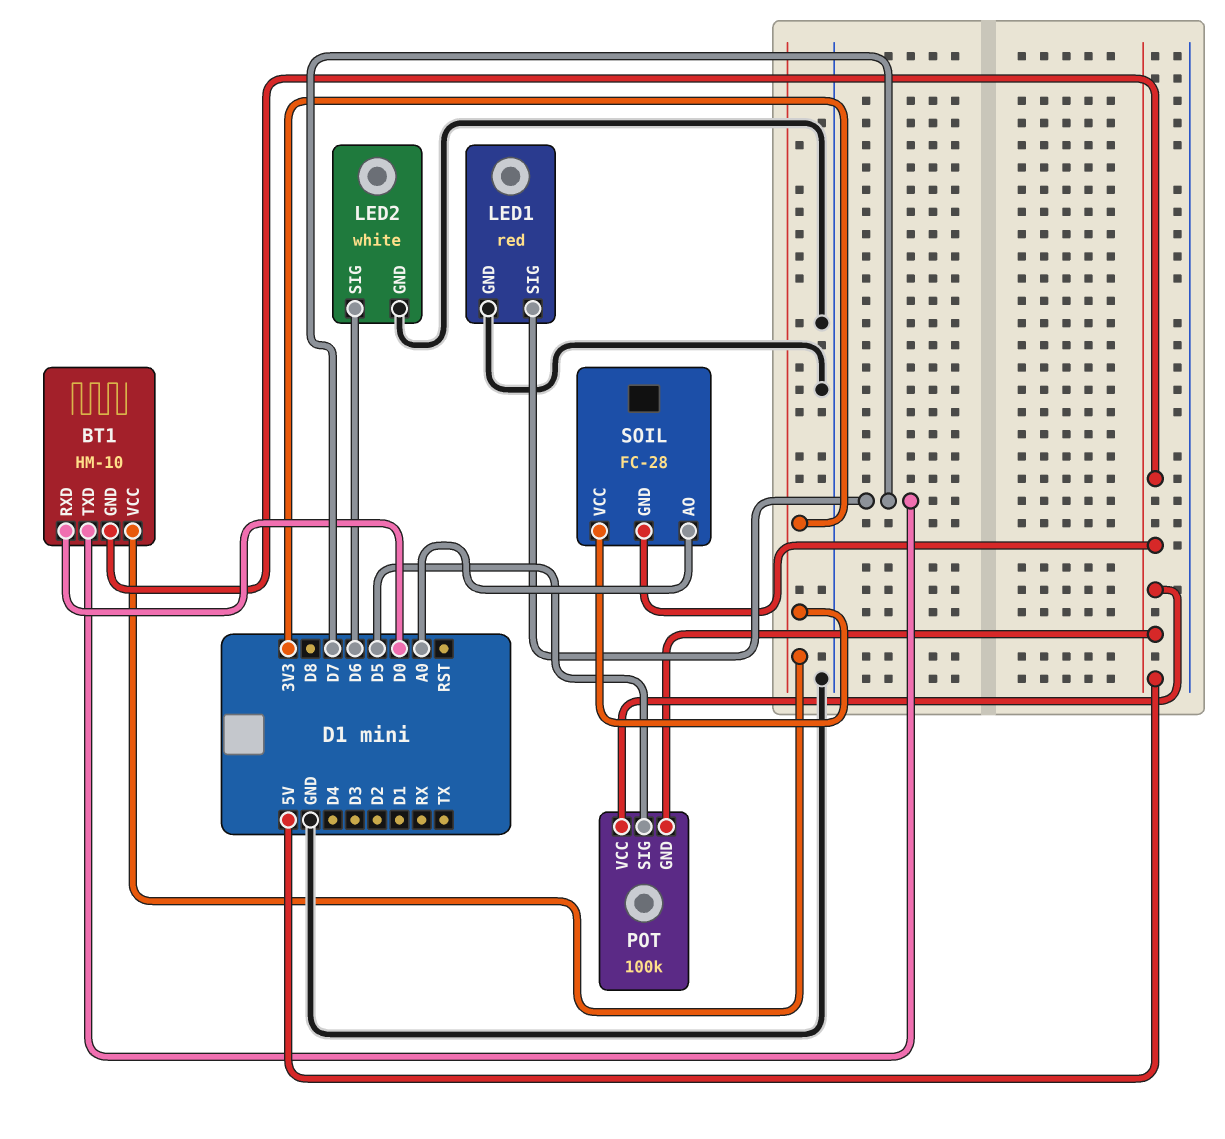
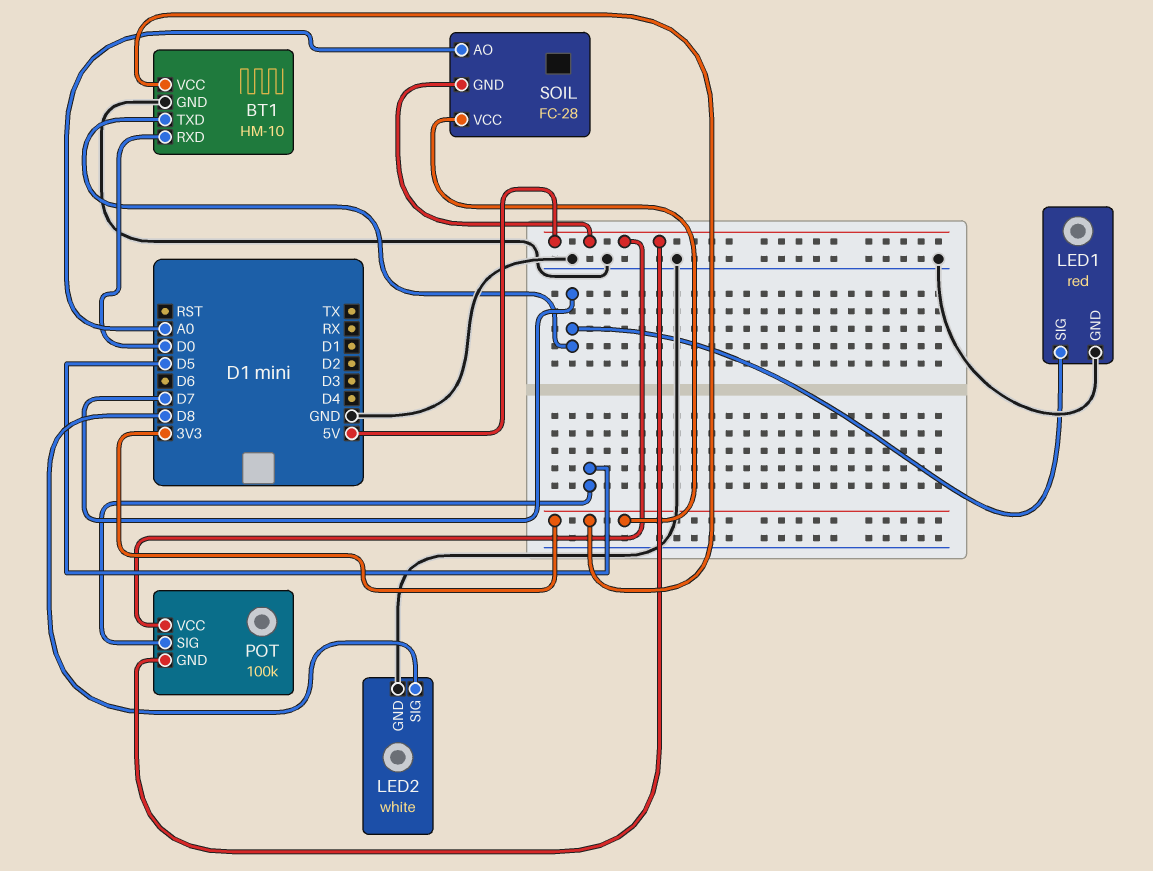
BT1 pin GND: 5V -> GND
LED2 pin SIG: D6 -> D8

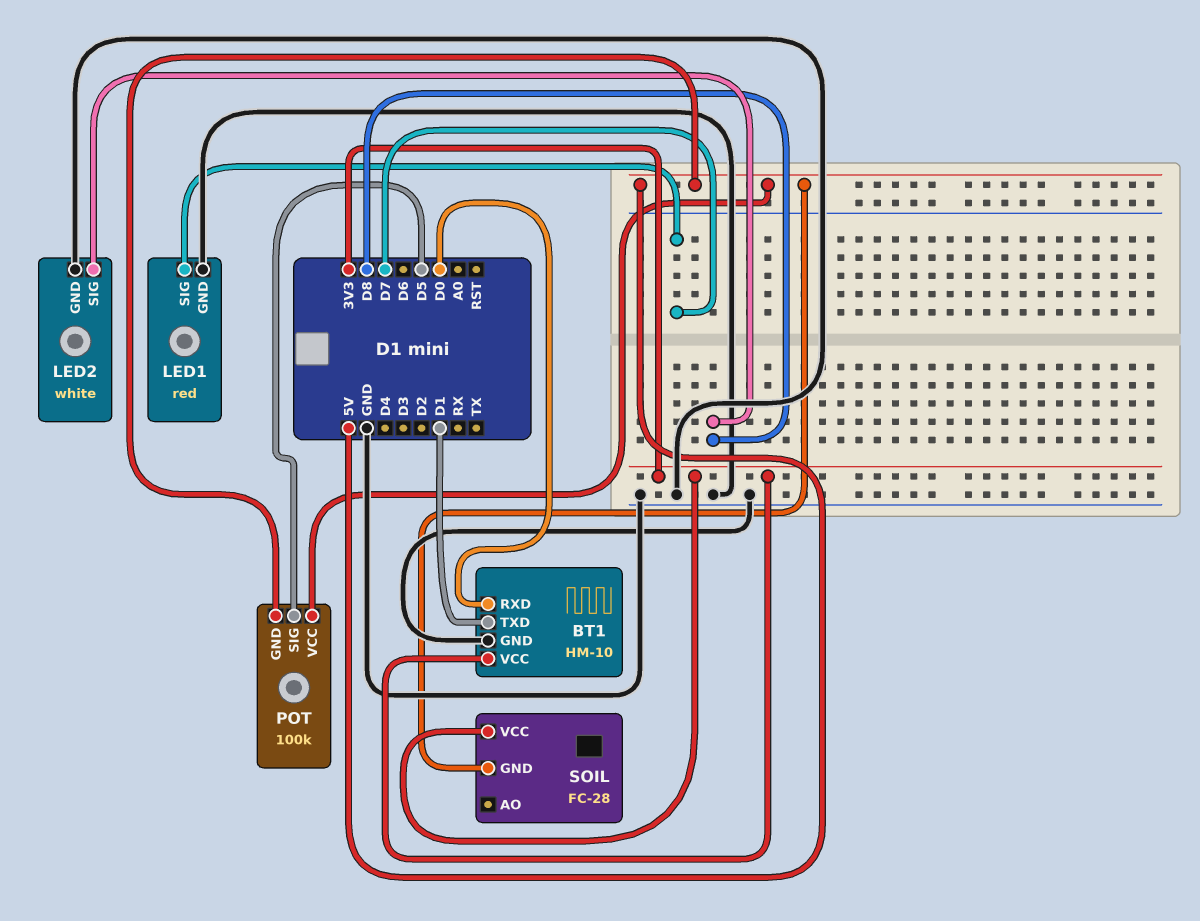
BT1 pin TXD: D7 -> D1
SOIL pin AO: A0 -> none

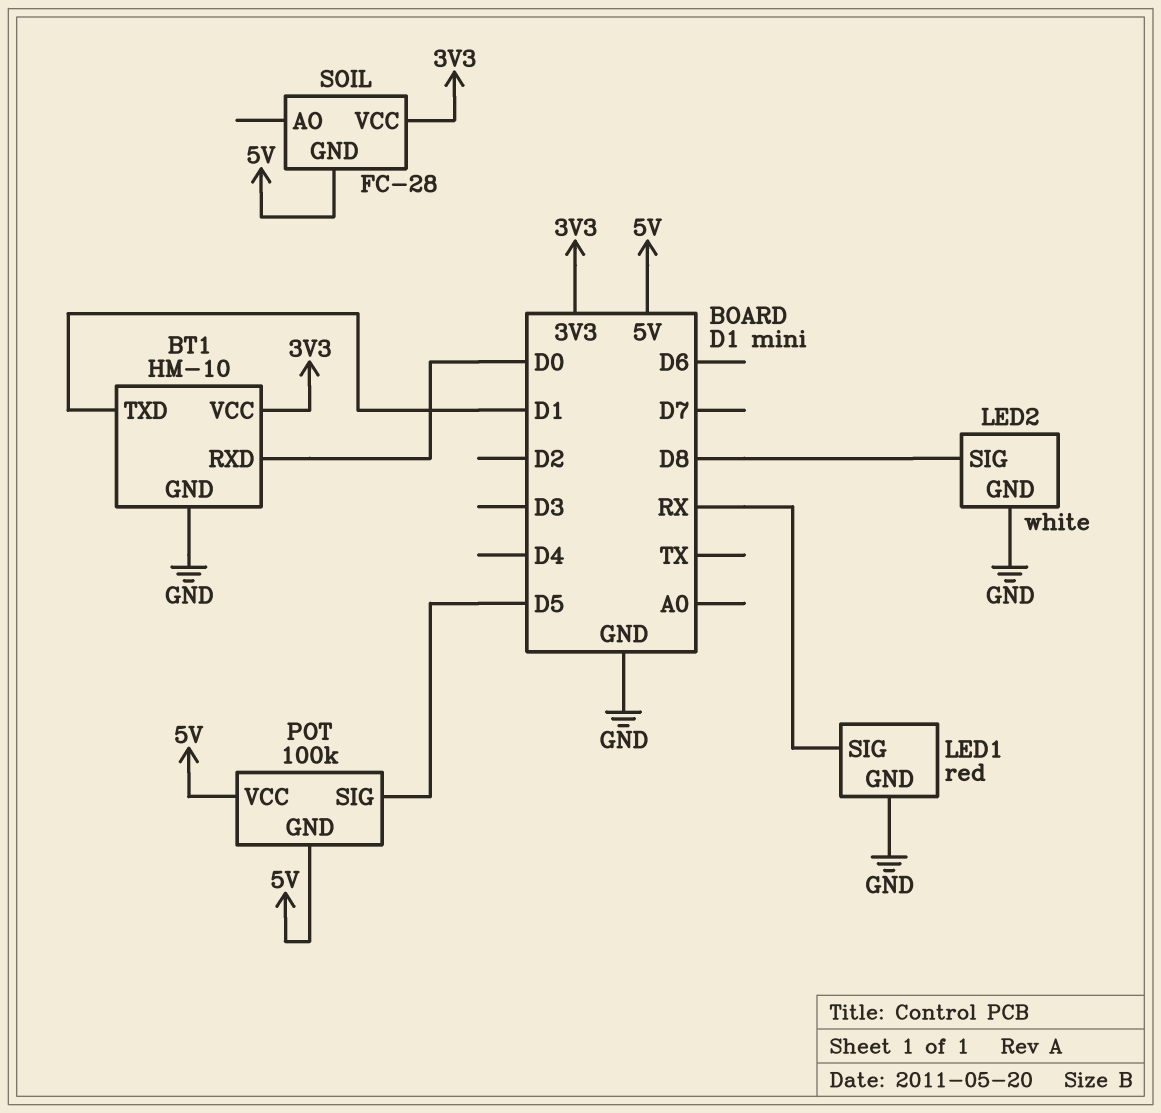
LED1 pin SIG: D7 -> RX

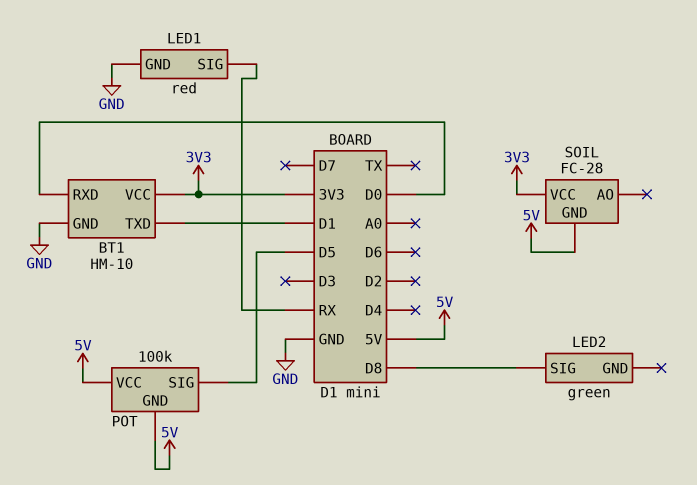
LED2: white -> green
LED2 pin GND: GND -> none

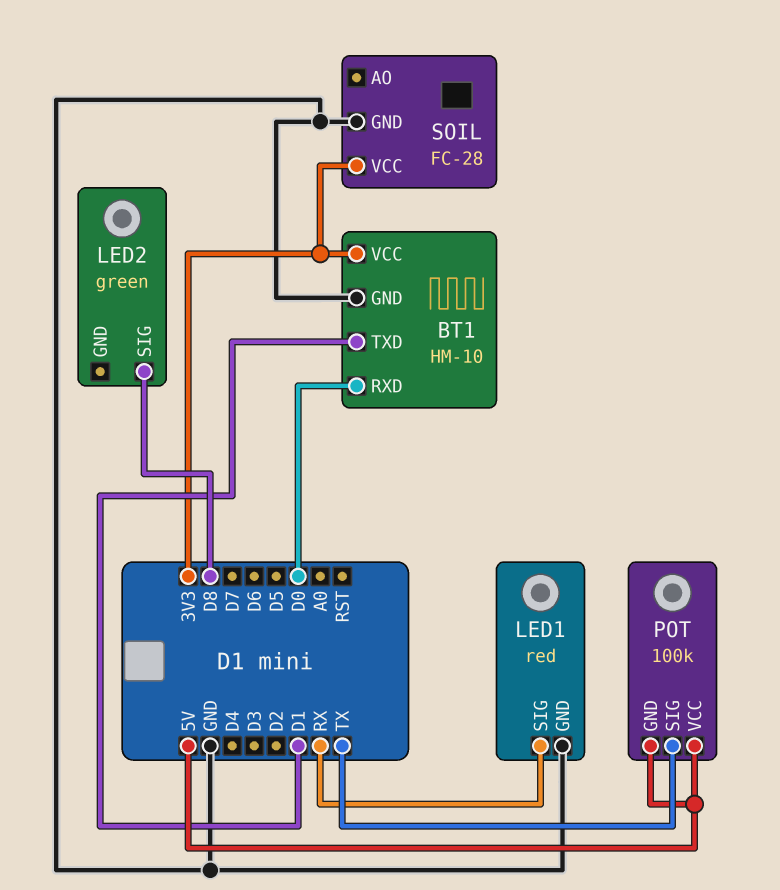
POT pin SIG: D5 -> TX
SOIL pin GND: 5V -> GND

